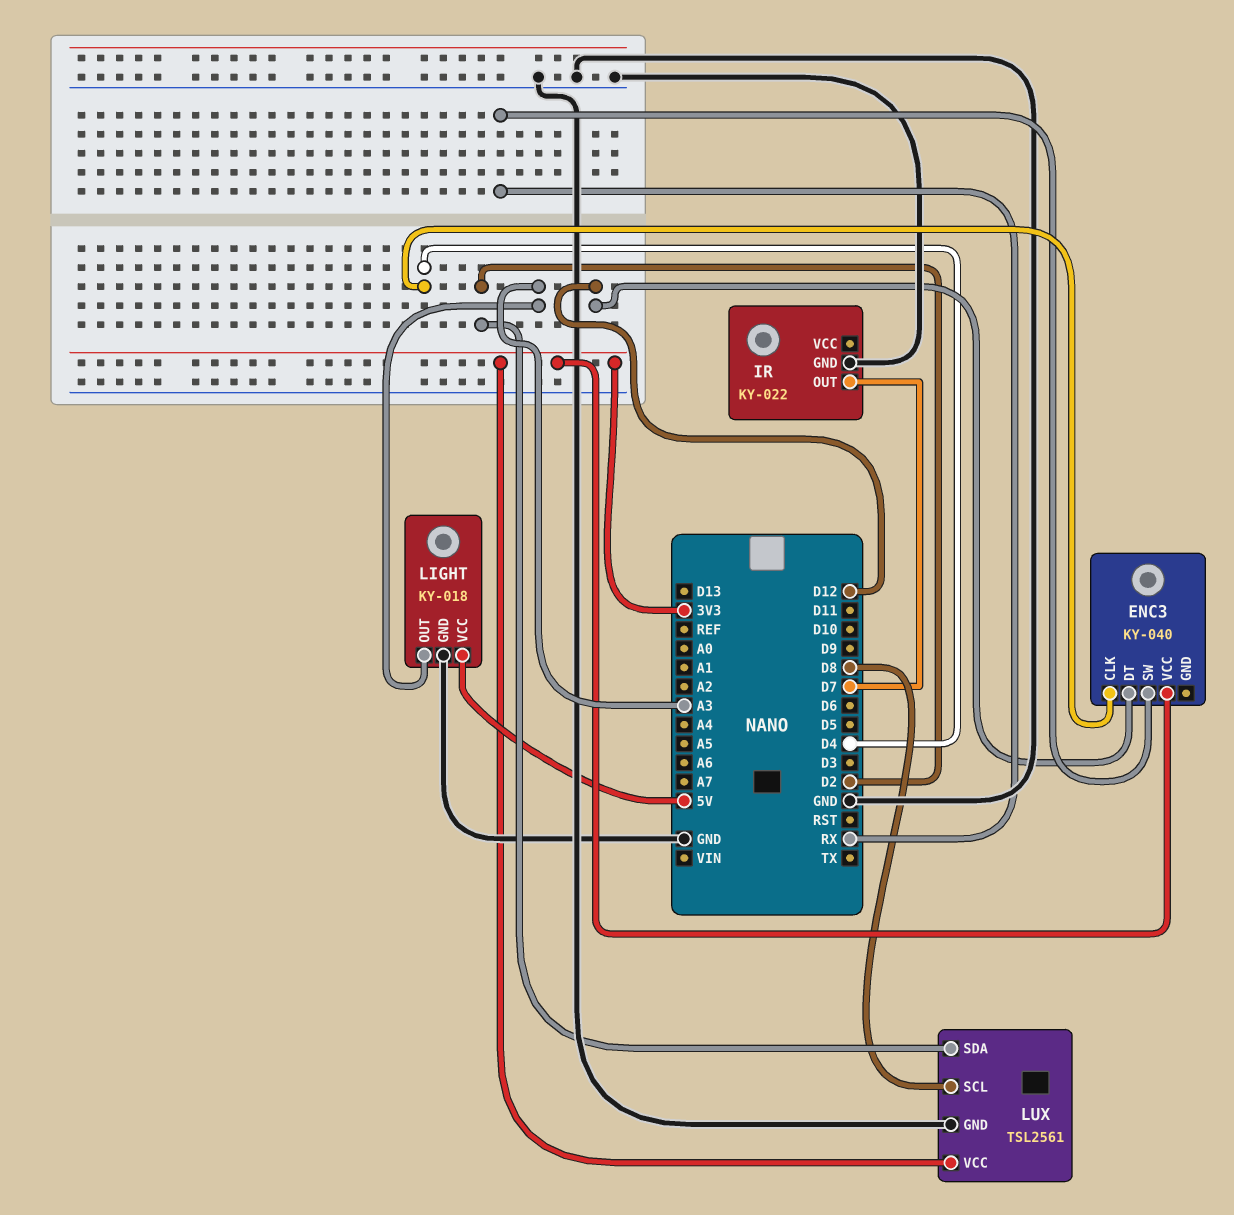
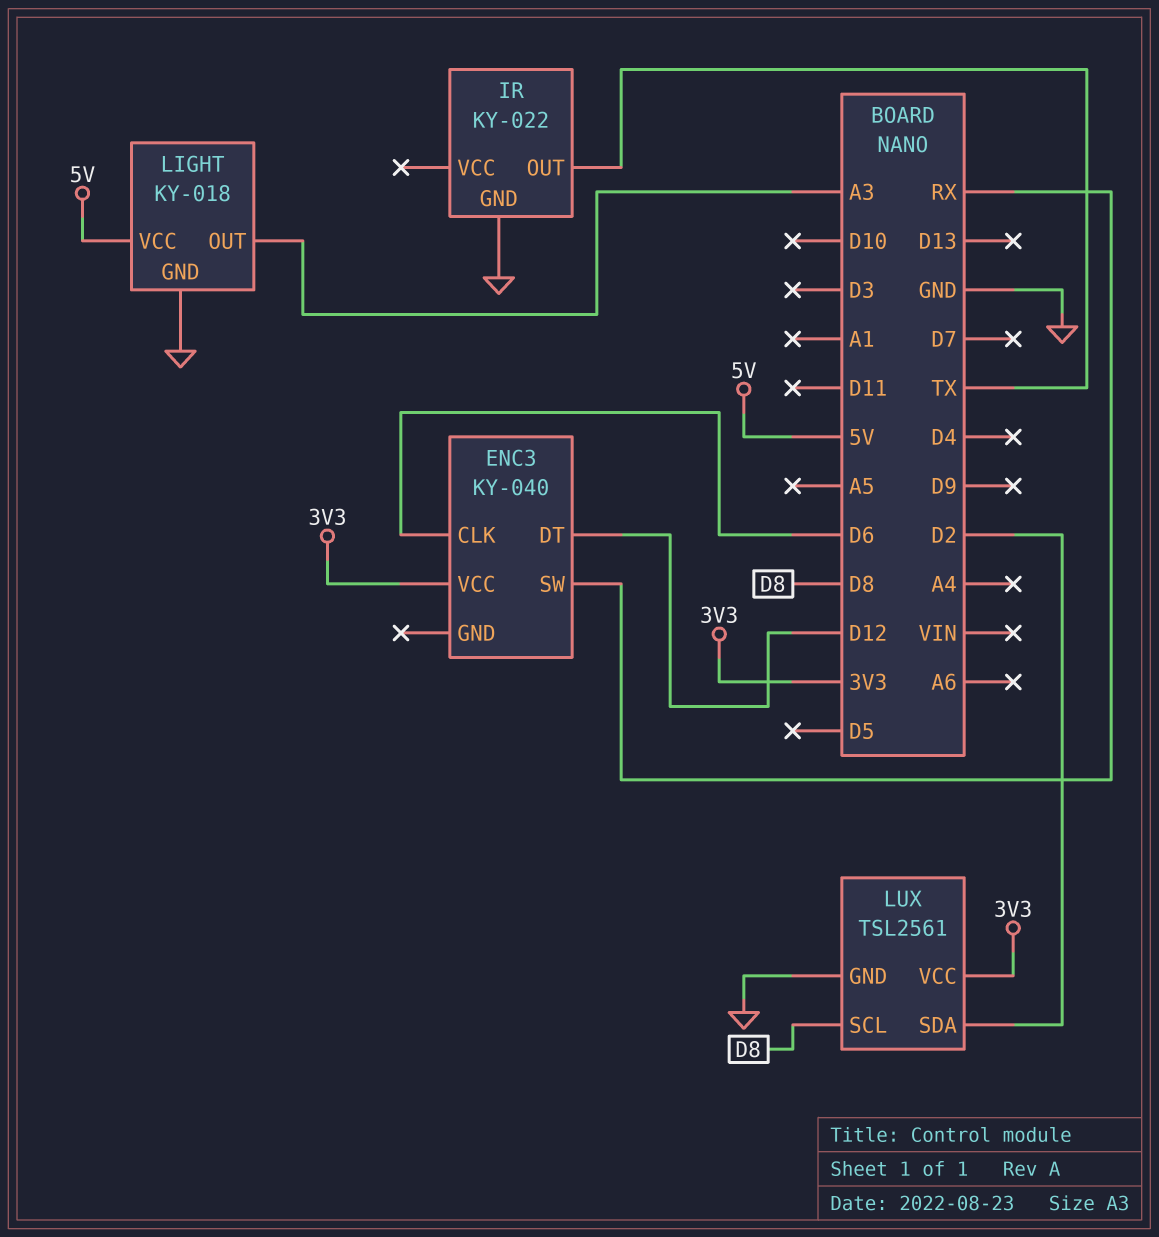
ENC3 pin CLK: D4 -> D6
IR pin OUT: D7 -> TX

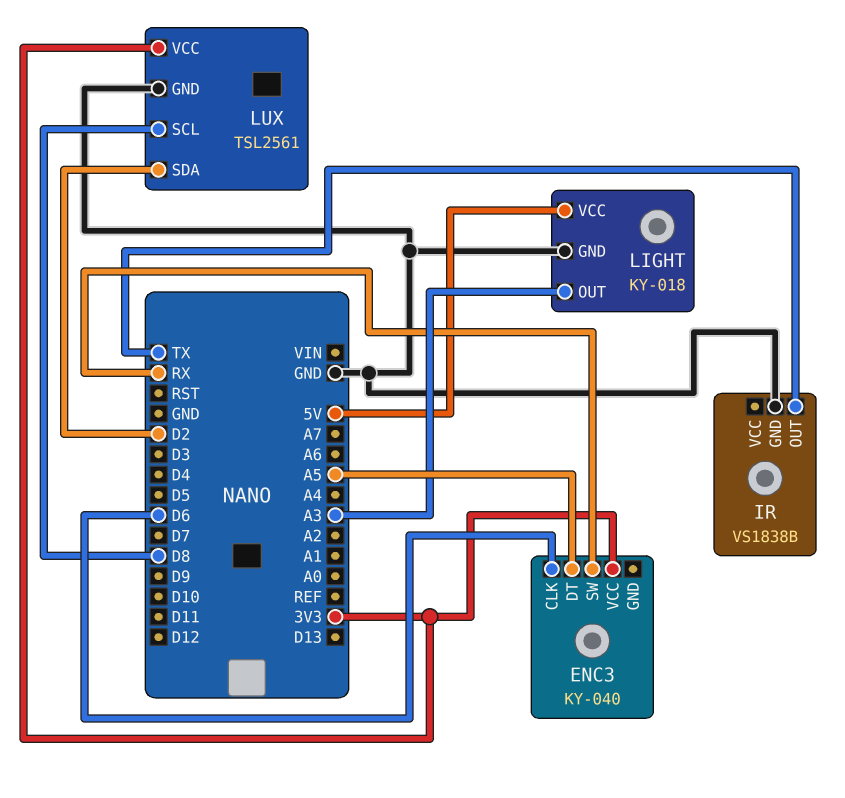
ENC3 pin DT: D12 -> A5
IR: KY-022 -> VS1838B

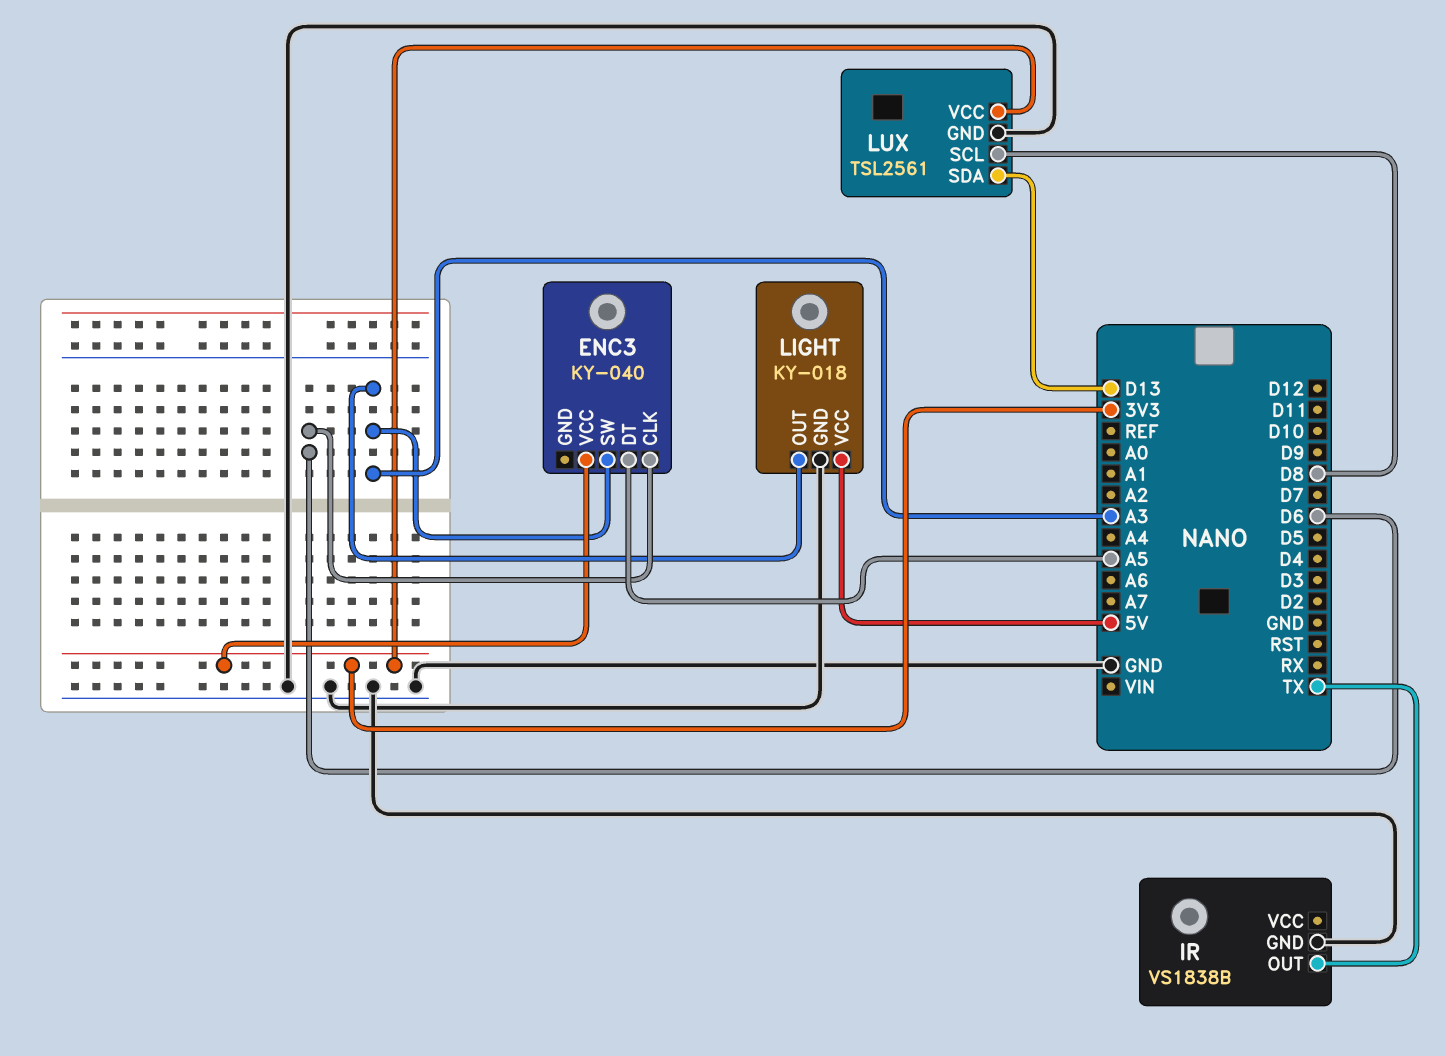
ENC3 pin SW: RX -> A3
LUX pin SDA: D2 -> D13

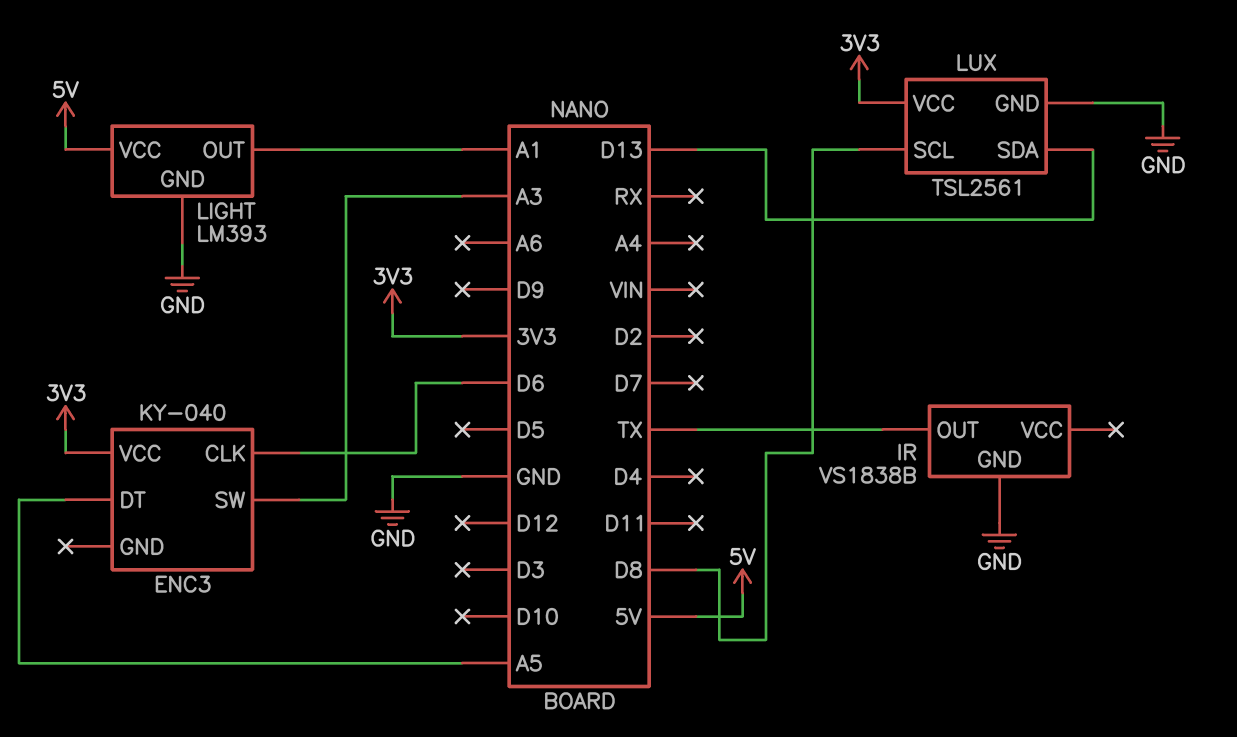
LIGHT: KY-018 -> LM393
LIGHT pin OUT: A3 -> A1

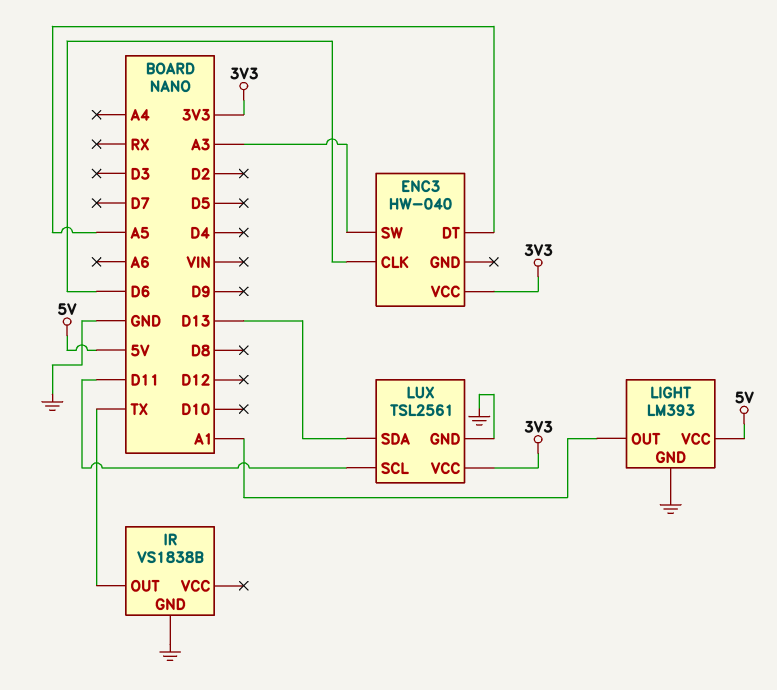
ENC3: KY-040 -> HW-040
LUX pin SCL: D8 -> D11

